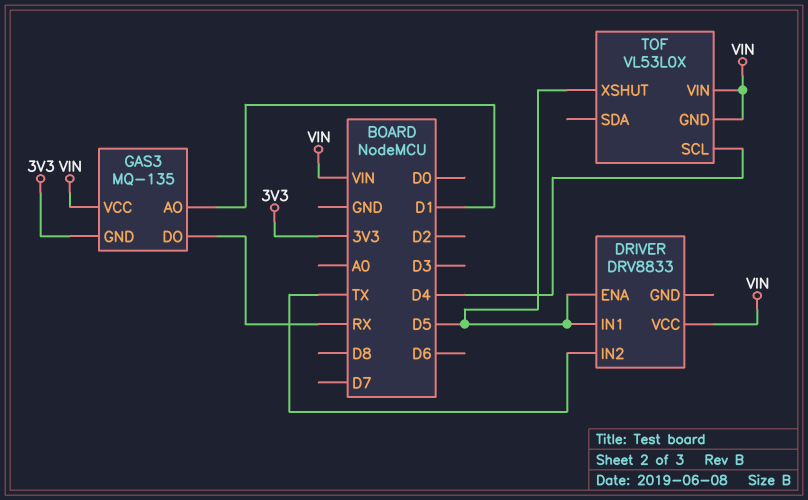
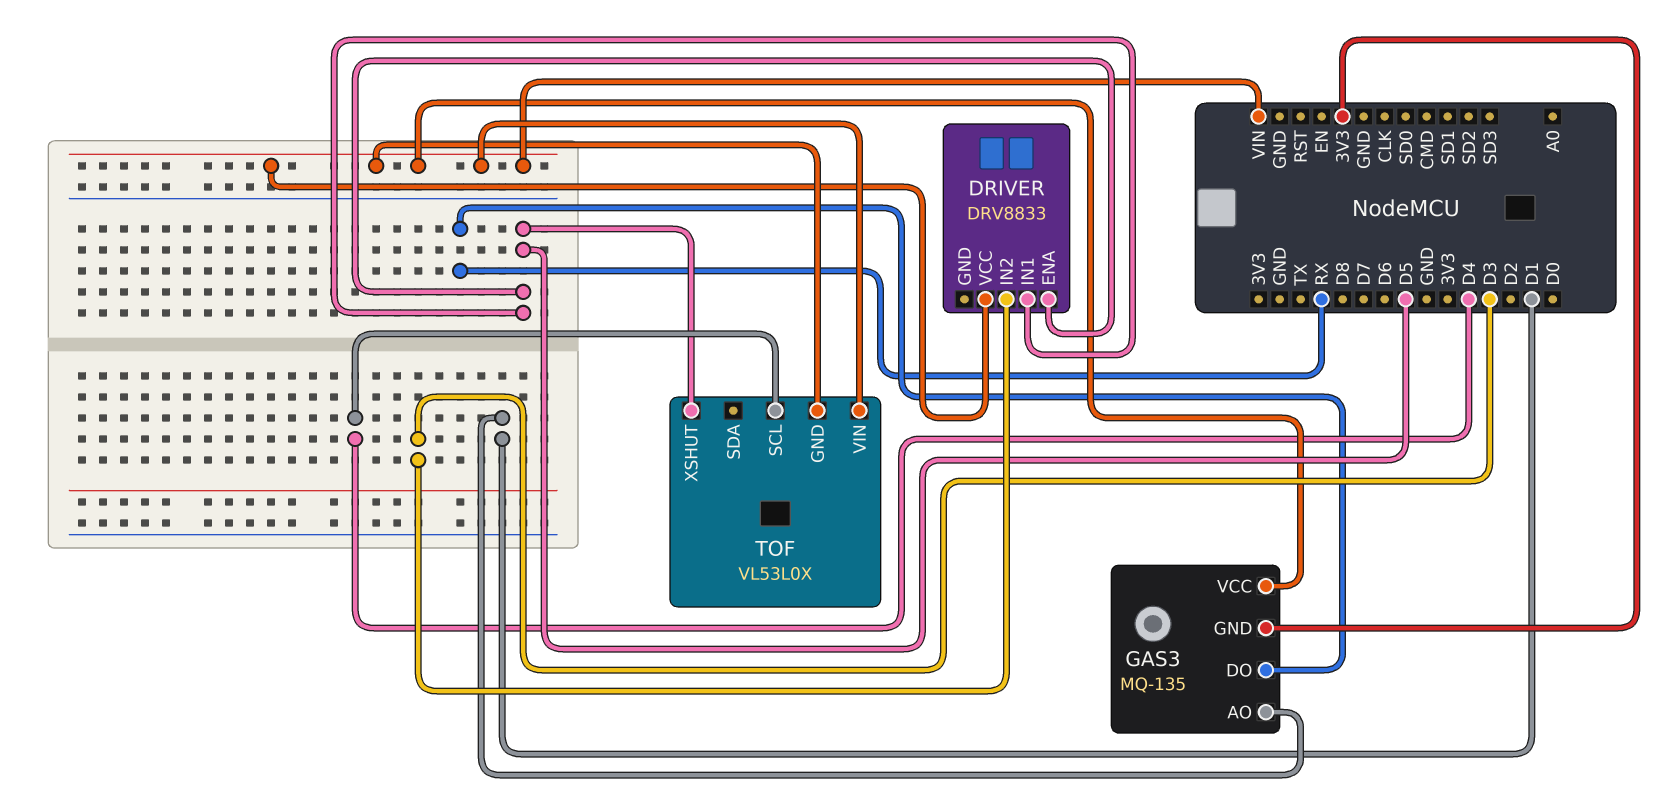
DRIVER pin IN2: TX -> D3

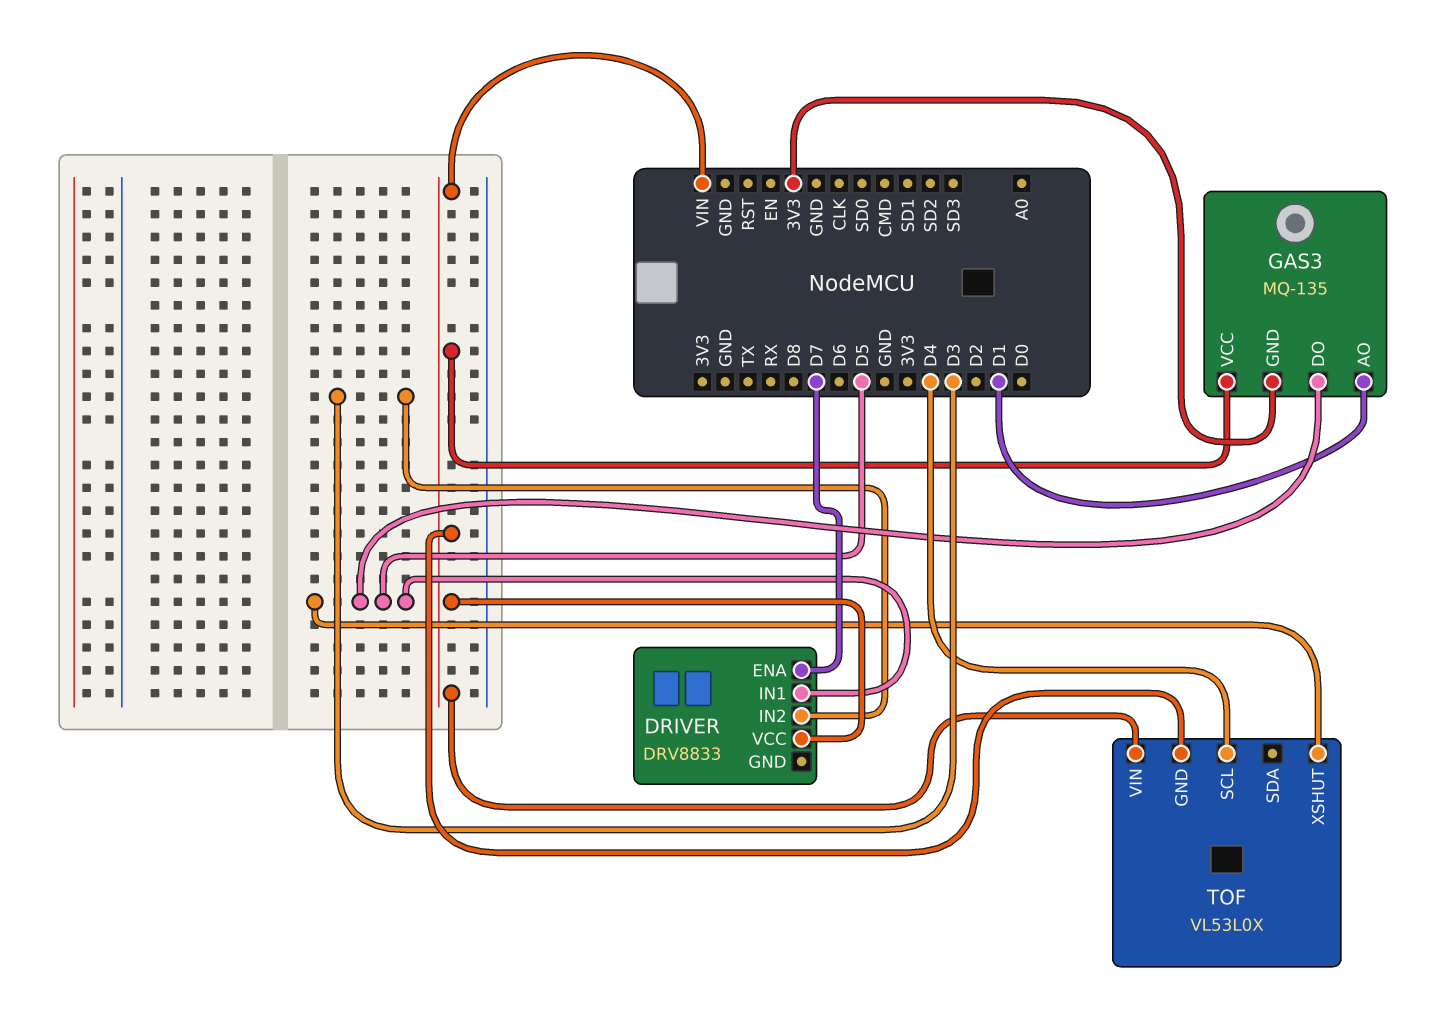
DRIVER pin ENA: D5 -> D7
GAS3 pin DO: RX -> D5

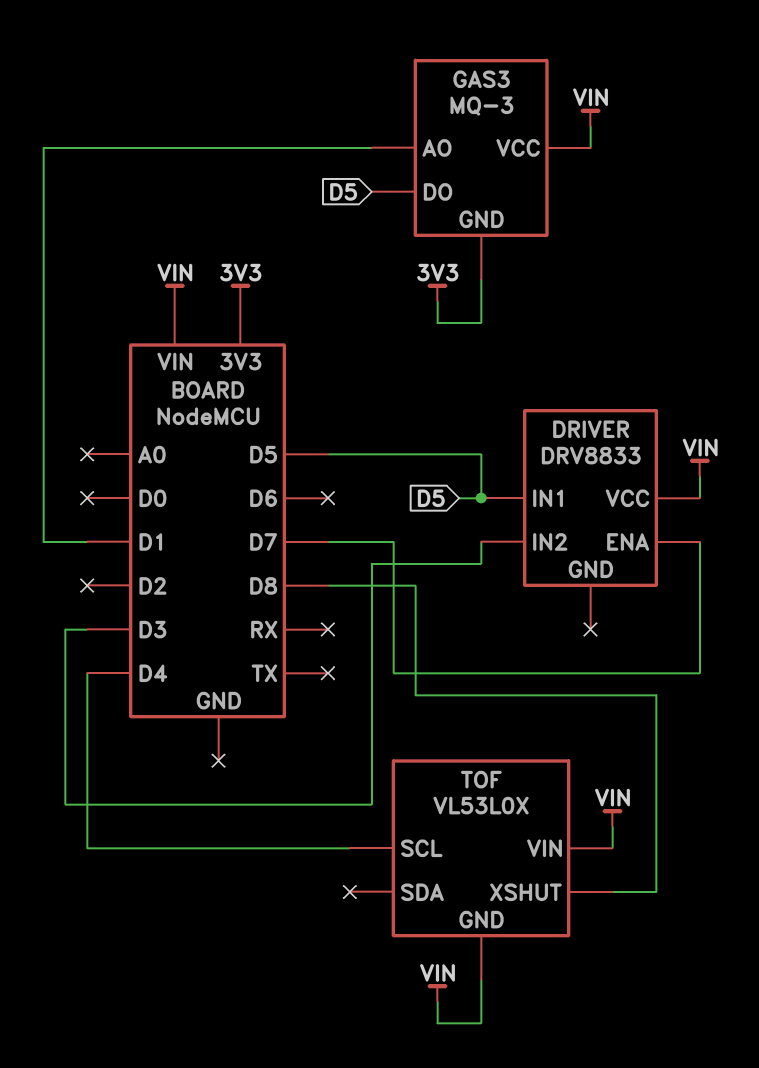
GAS3: MQ-135 -> MQ-3
TOF pin XSHUT: D5 -> D8

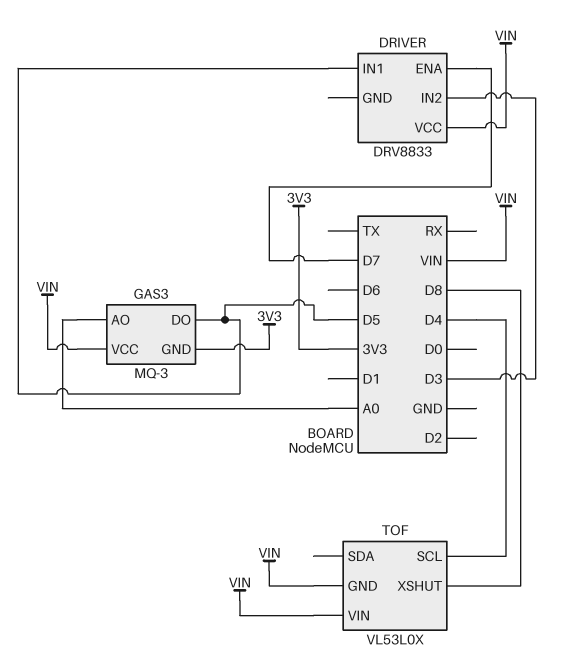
GAS3 pin AO: D1 -> A0

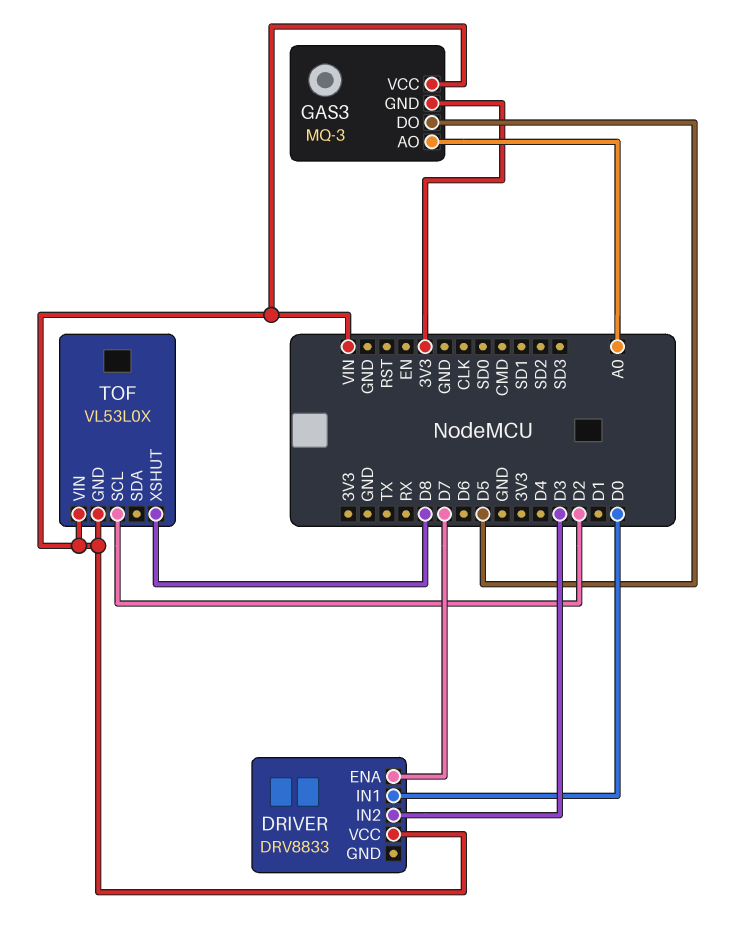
DRIVER pin IN1: D5 -> D0
TOF pin SCL: D4 -> D2

